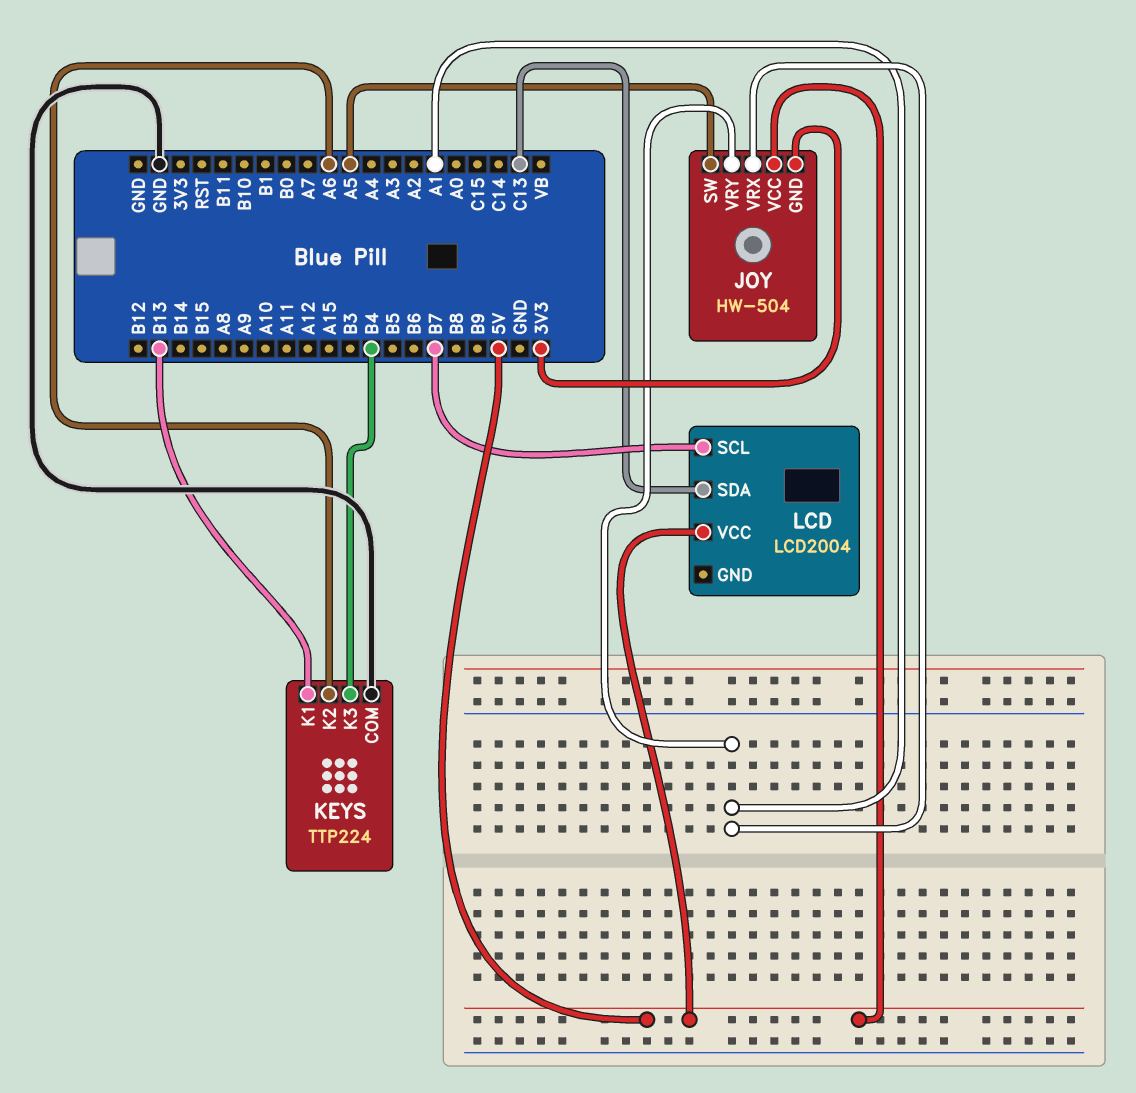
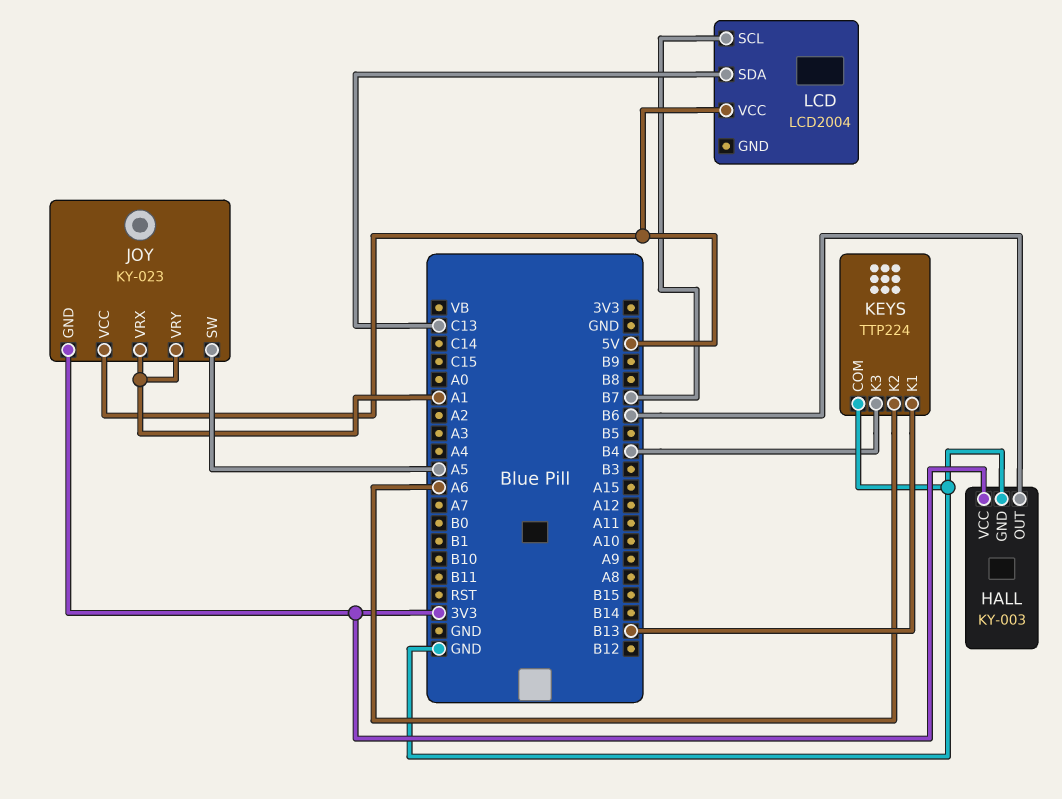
HALL: none -> KY-003
HALL pin GND: none -> GND
HALL pin OUT: none -> B6
HALL pin VCC: none -> 3V3
JOY: HW-504 -> KY-023

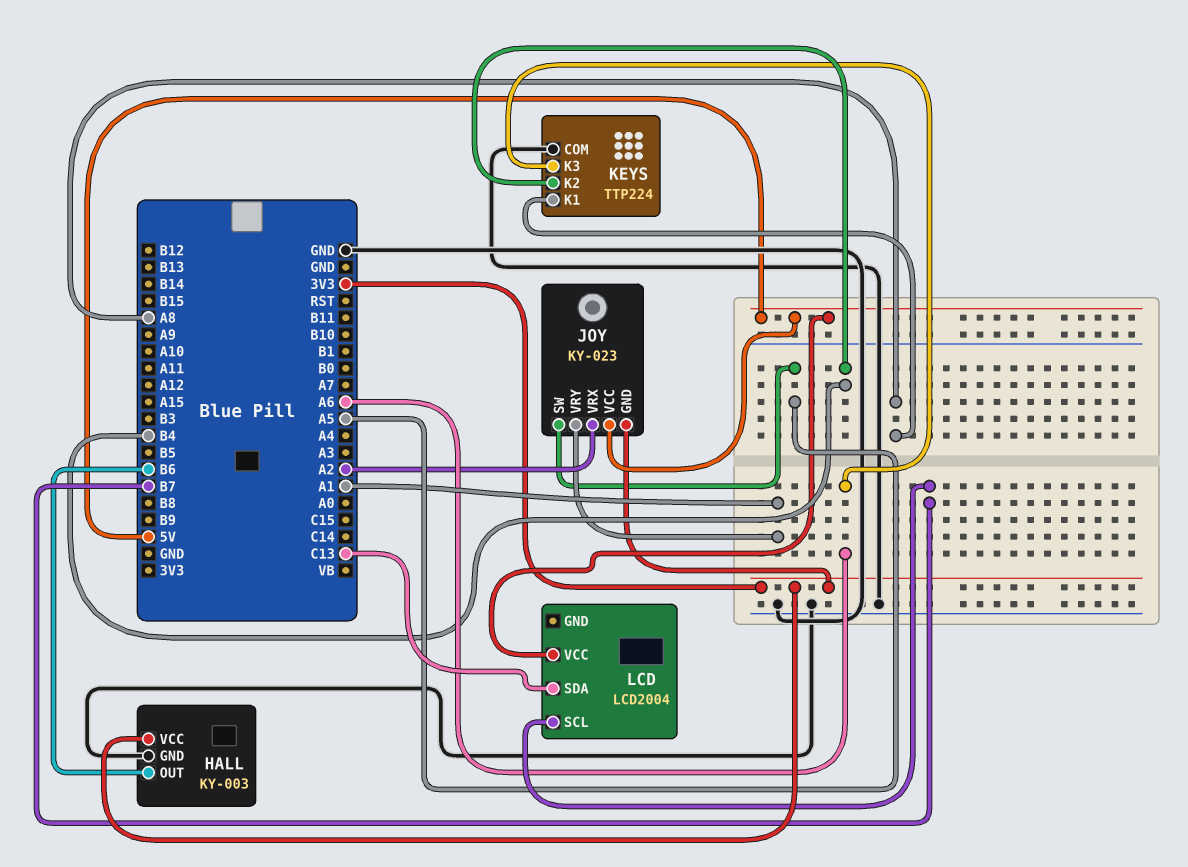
JOY pin VRX: A1 -> A2
KEYS pin K1: B13 -> A8
KEYS pin K2: A6 -> B4
KEYS pin K3: B4 -> A6

